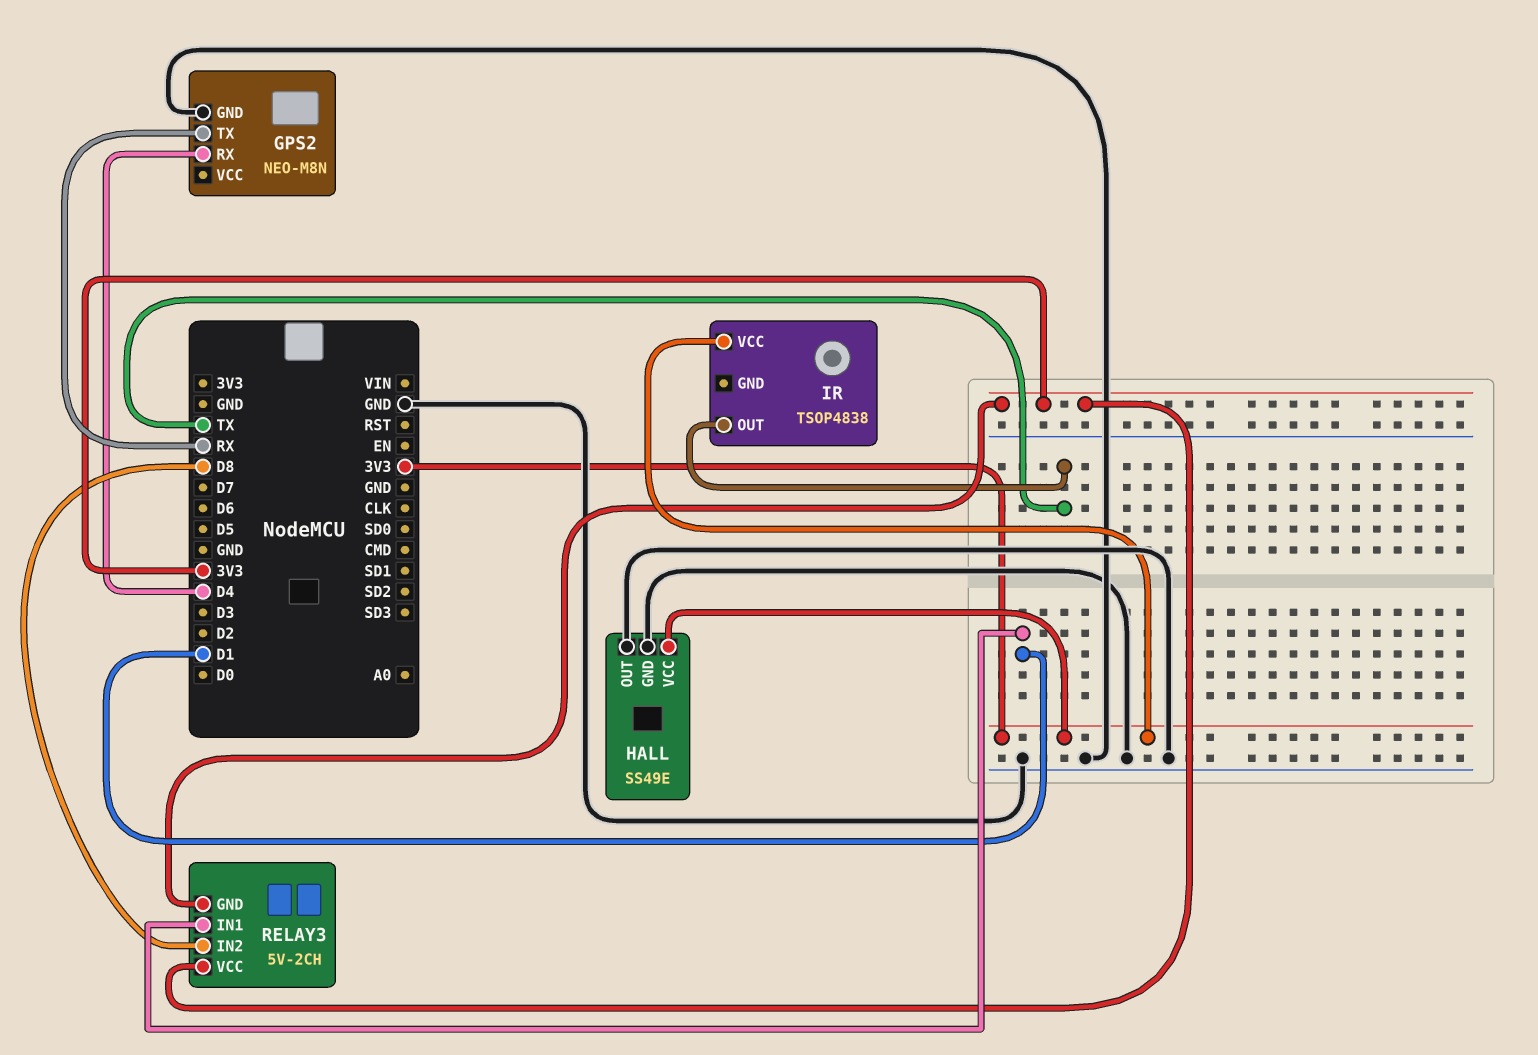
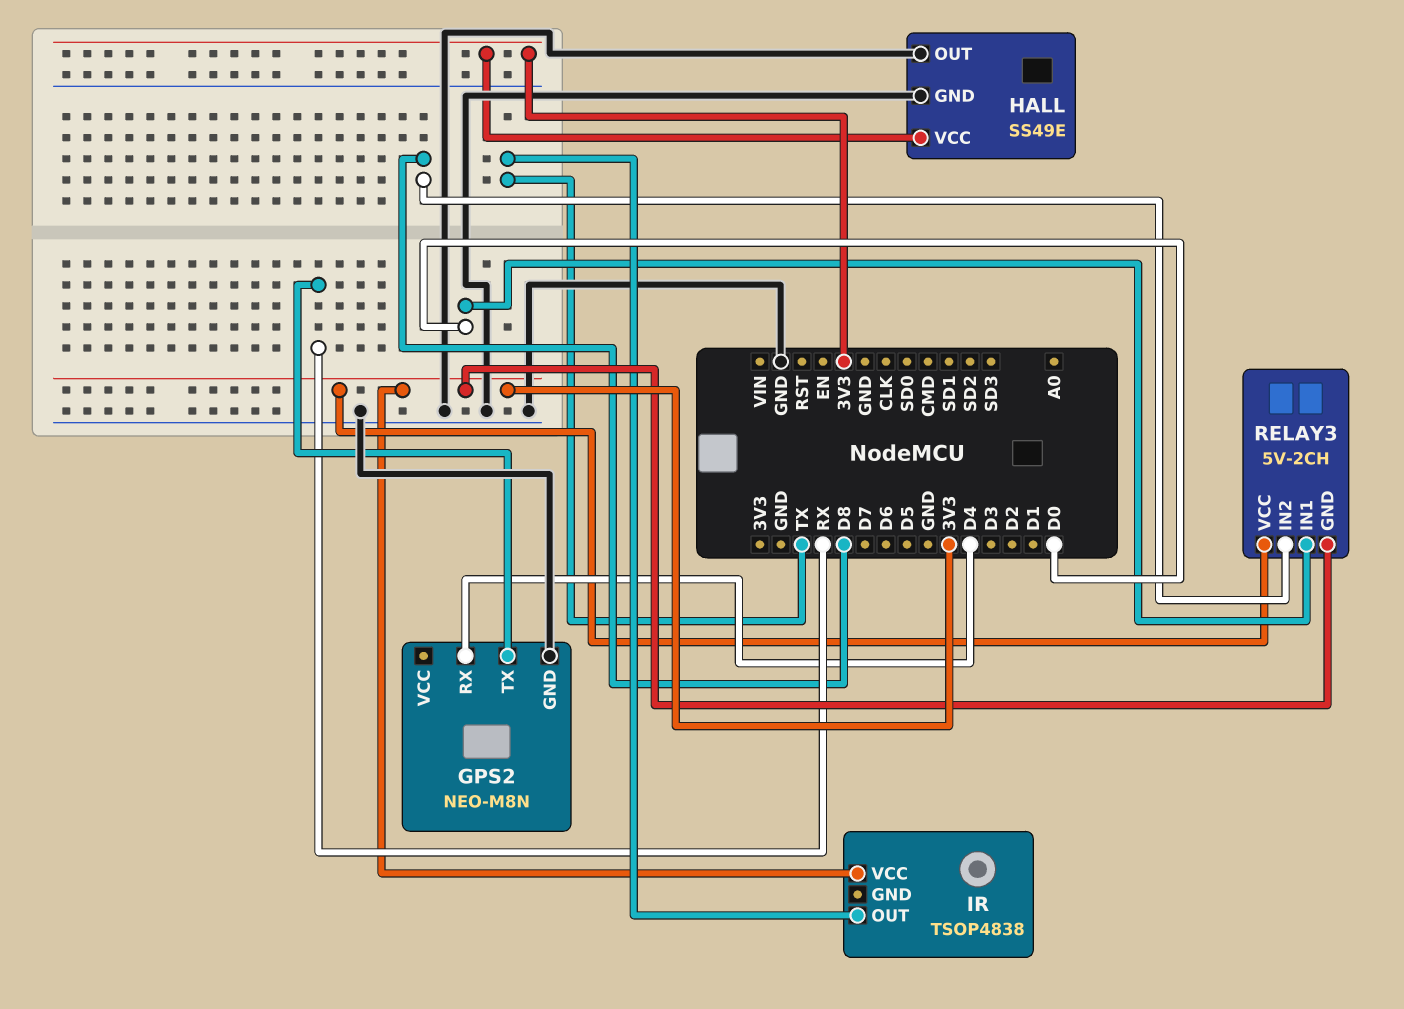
RELAY3 pin IN1: D1 -> D0

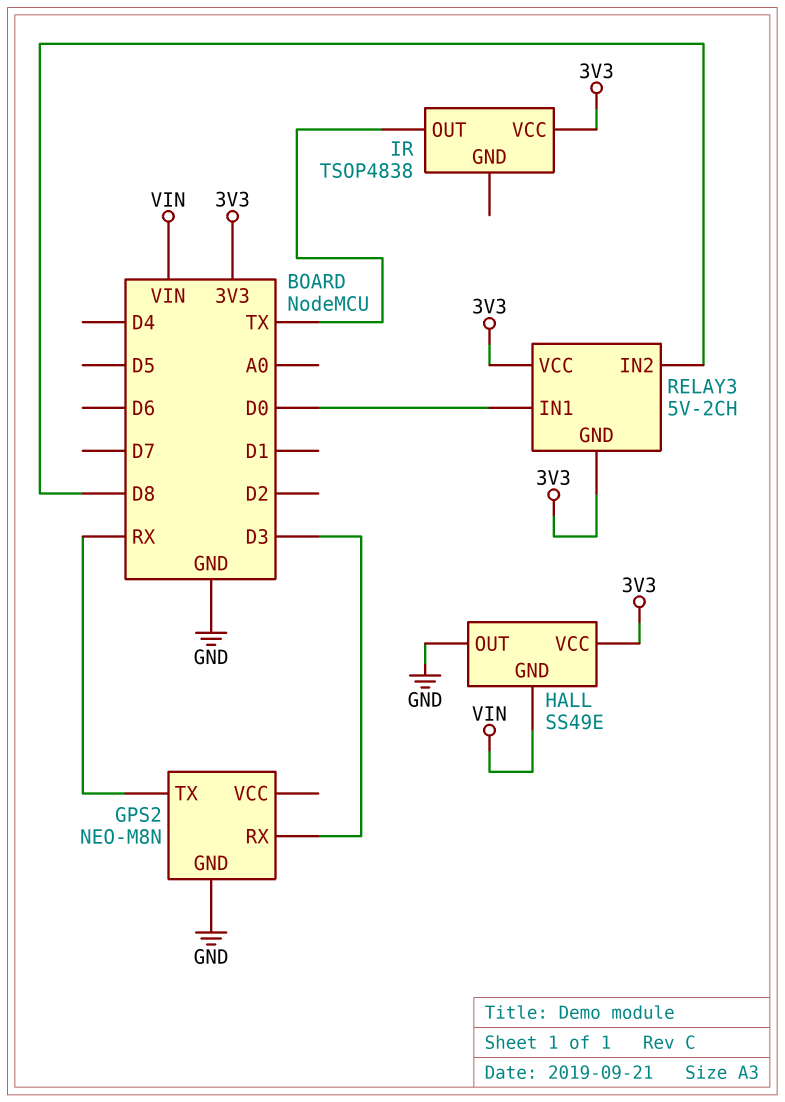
GPS2 pin RX: D4 -> D3
HALL pin GND: GND -> VIN

